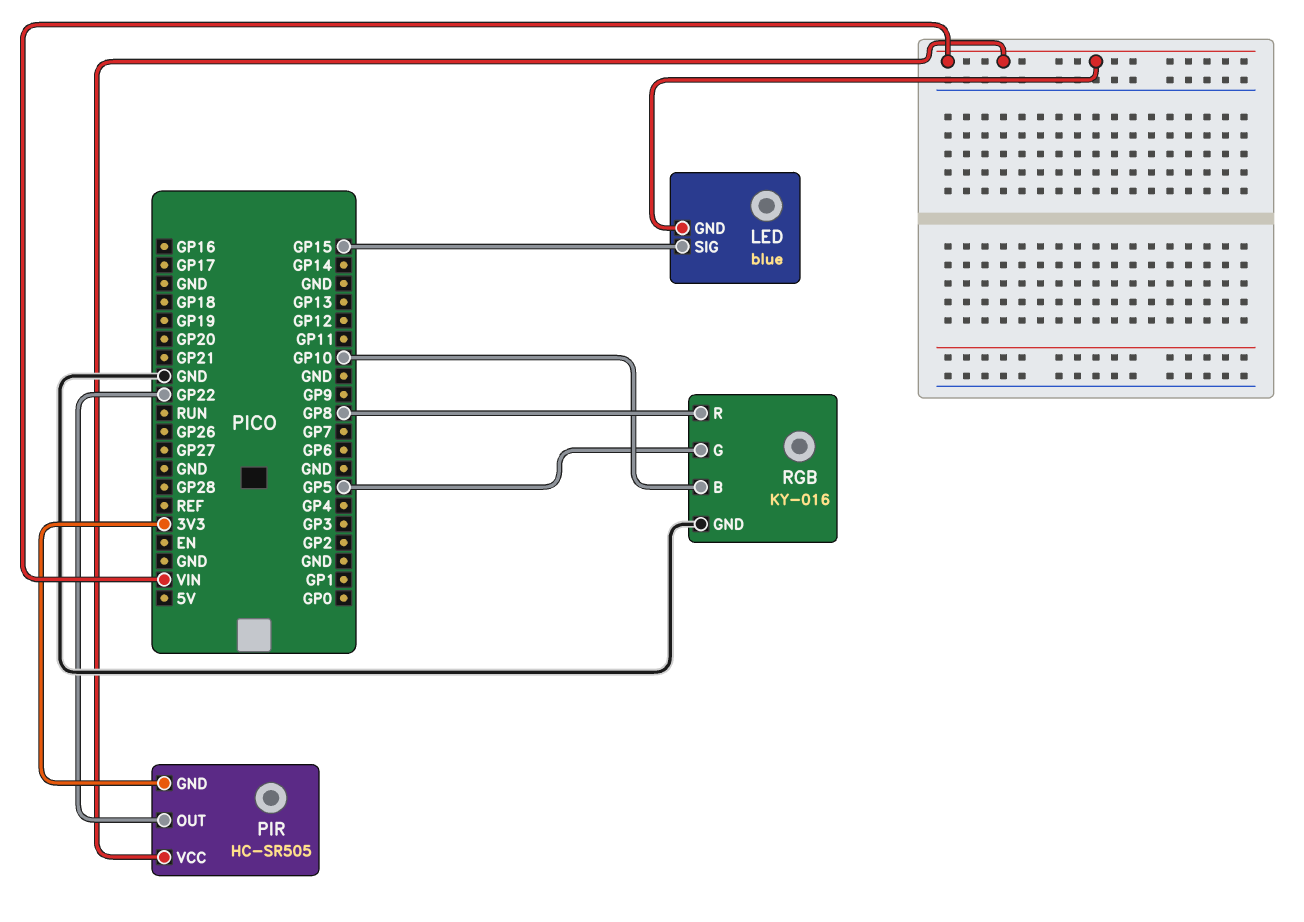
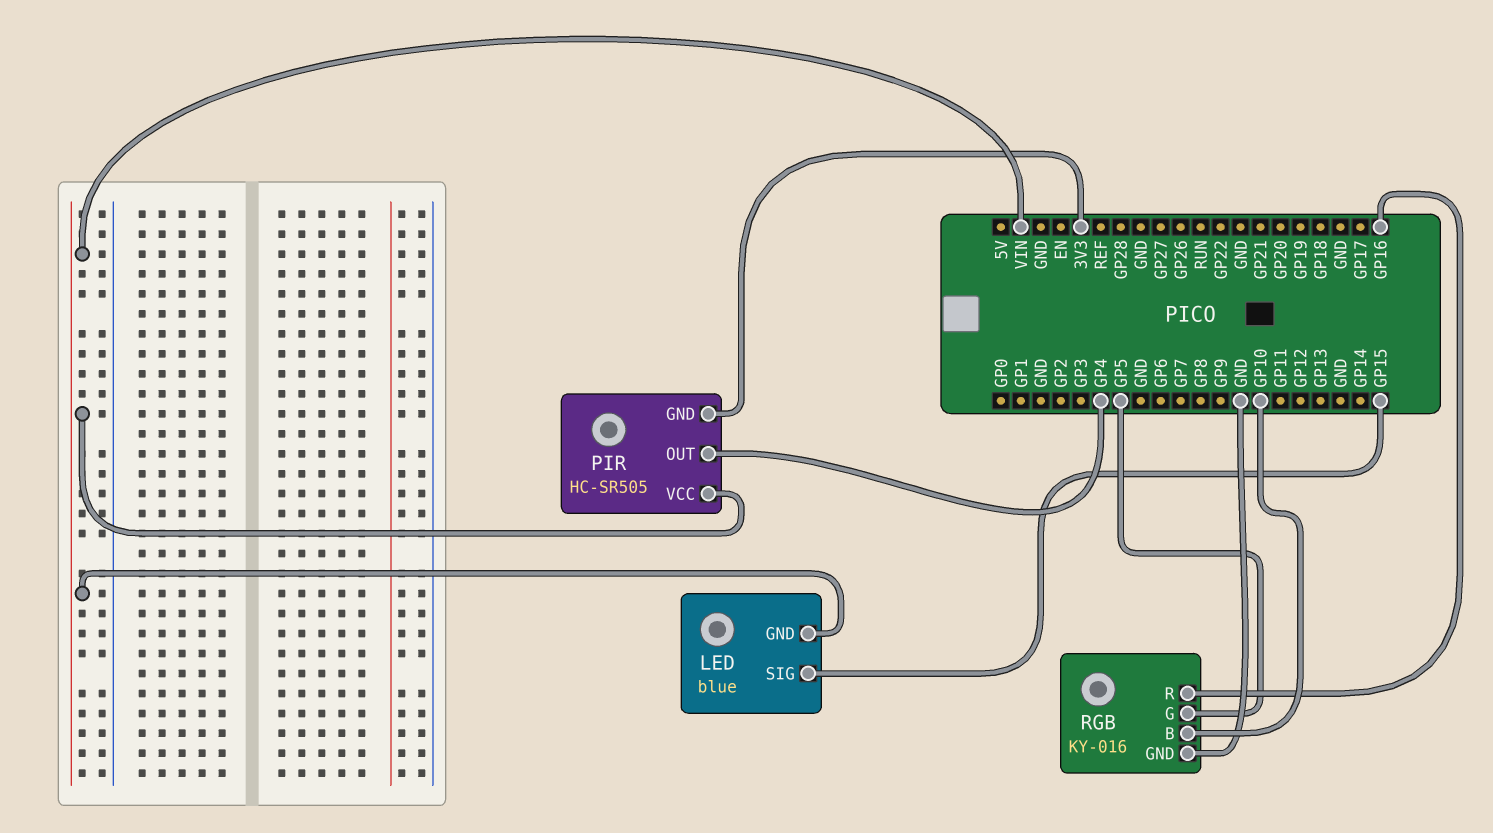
PIR pin OUT: GP22 -> GP4
RGB pin R: GP8 -> GP16

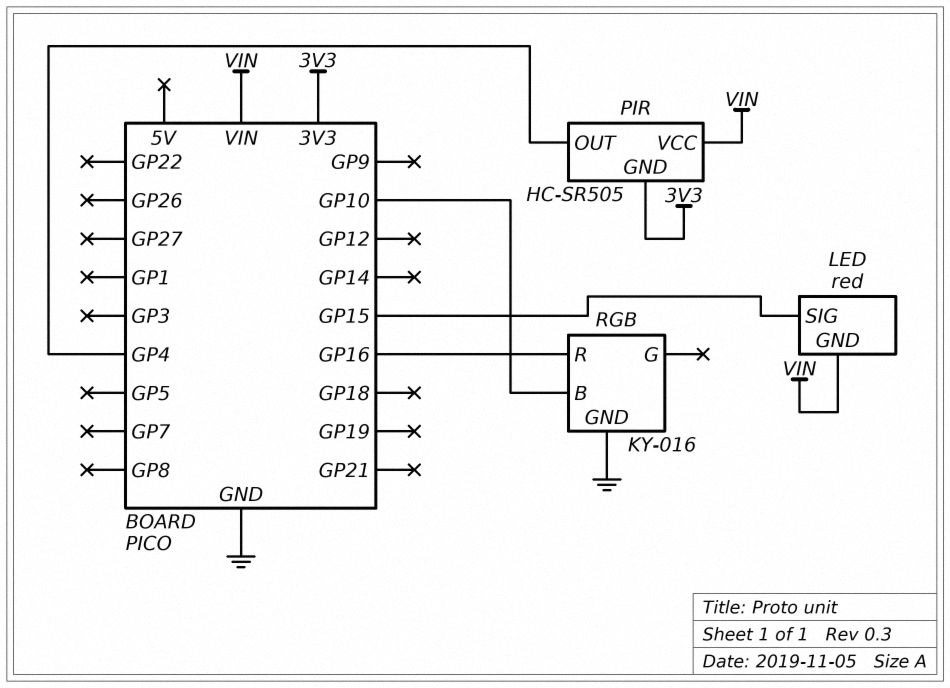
LED: blue -> red
RGB pin G: GP5 -> none

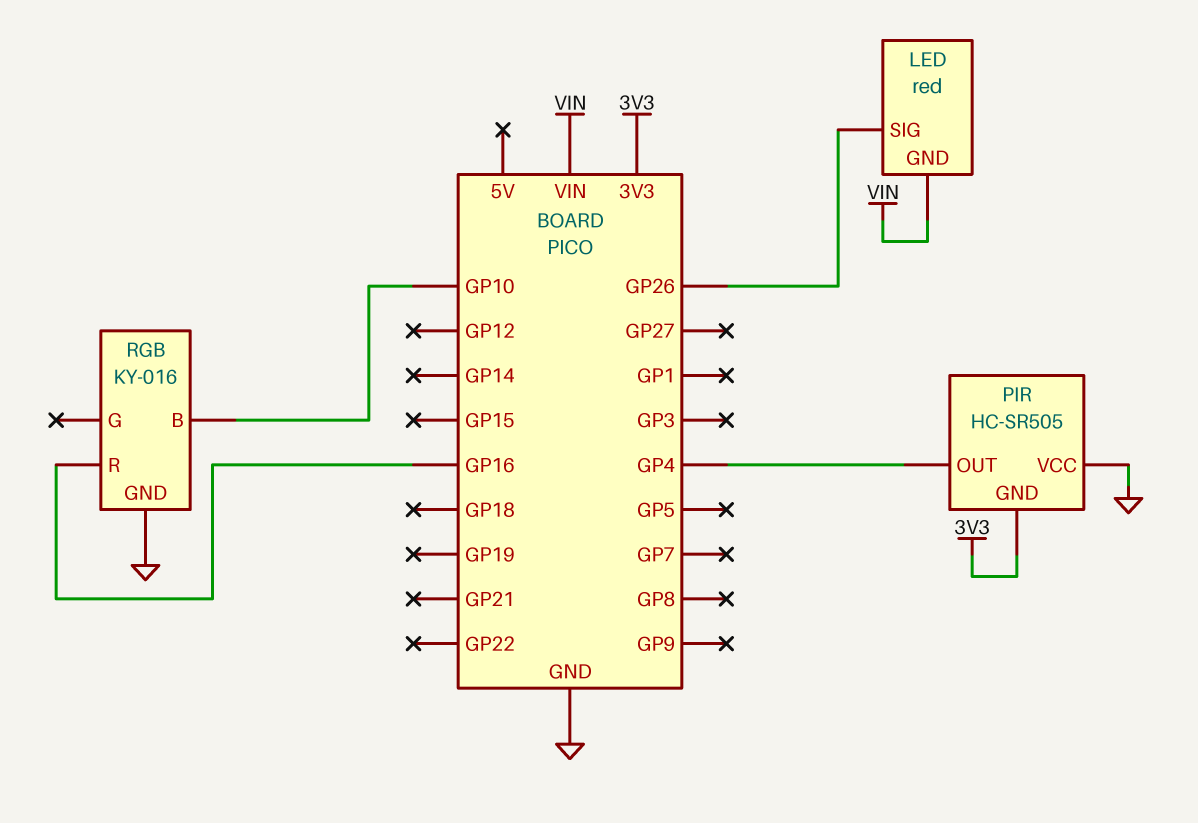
LED pin SIG: GP15 -> GP26
PIR pin VCC: VIN -> GND

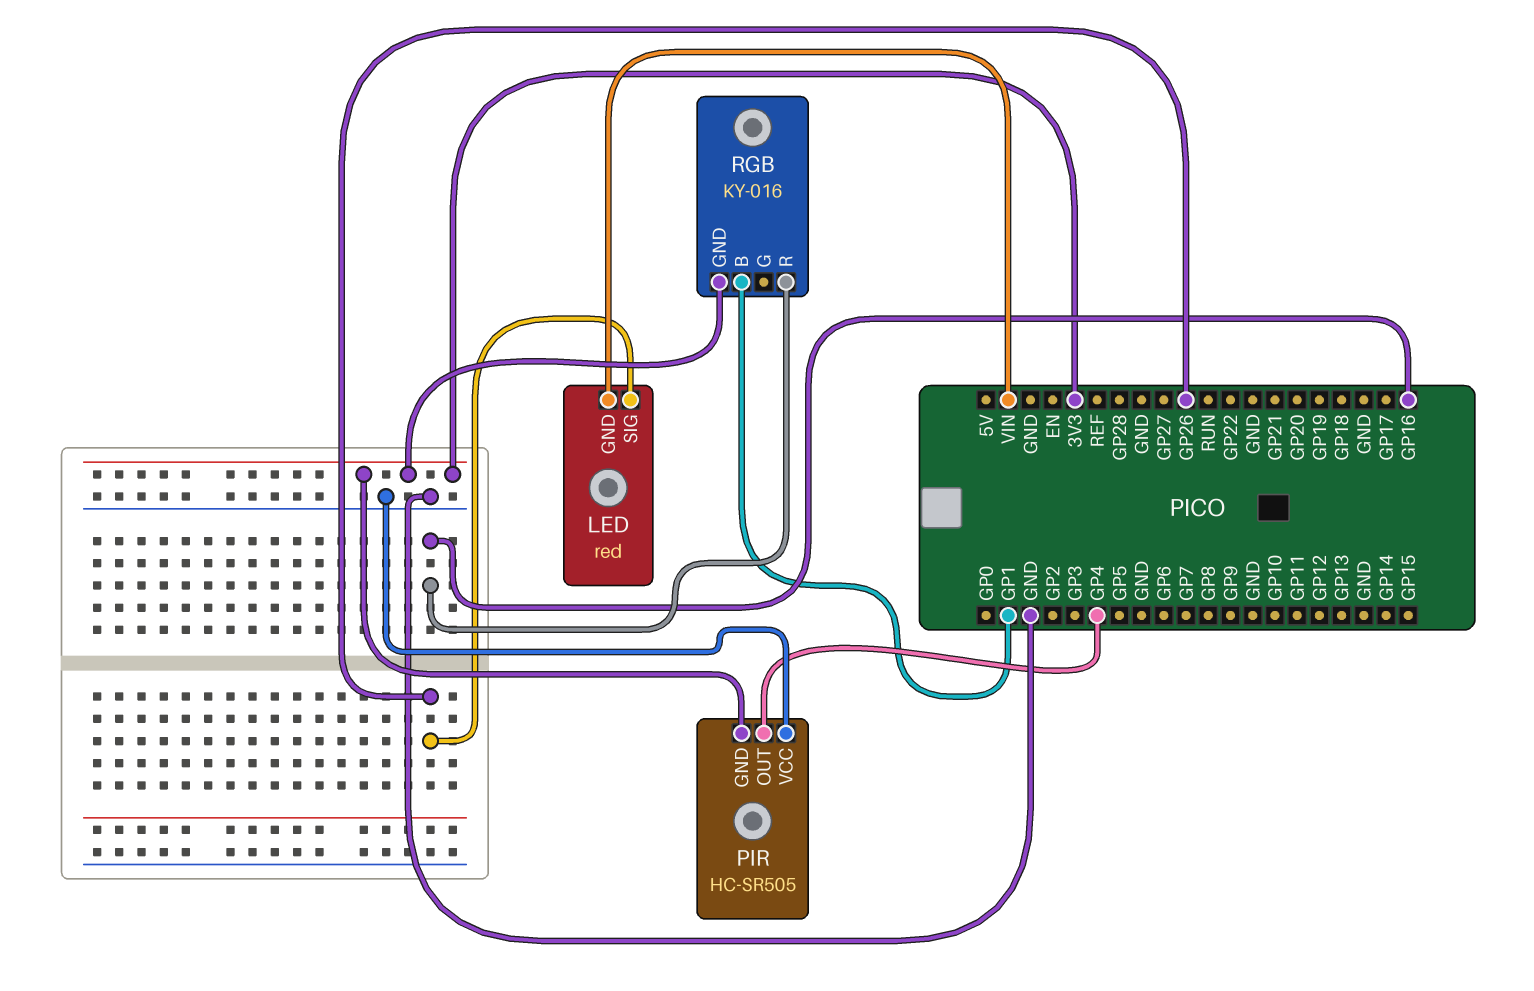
RGB pin B: GP10 -> GP1
RGB pin GND: GND -> 3V3

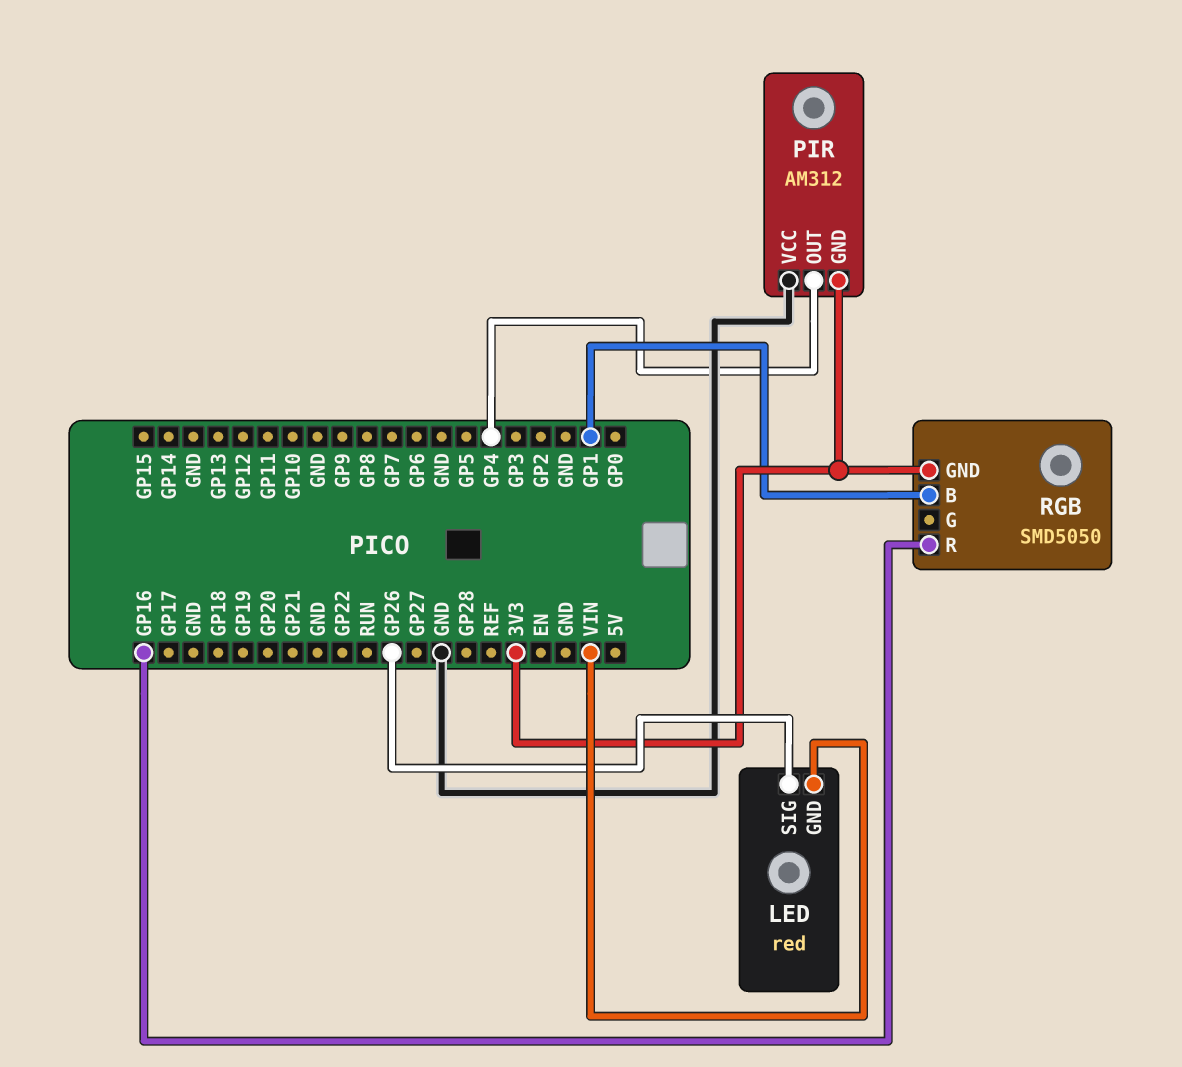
PIR: HC-SR505 -> AM312
RGB: KY-016 -> SMD5050

